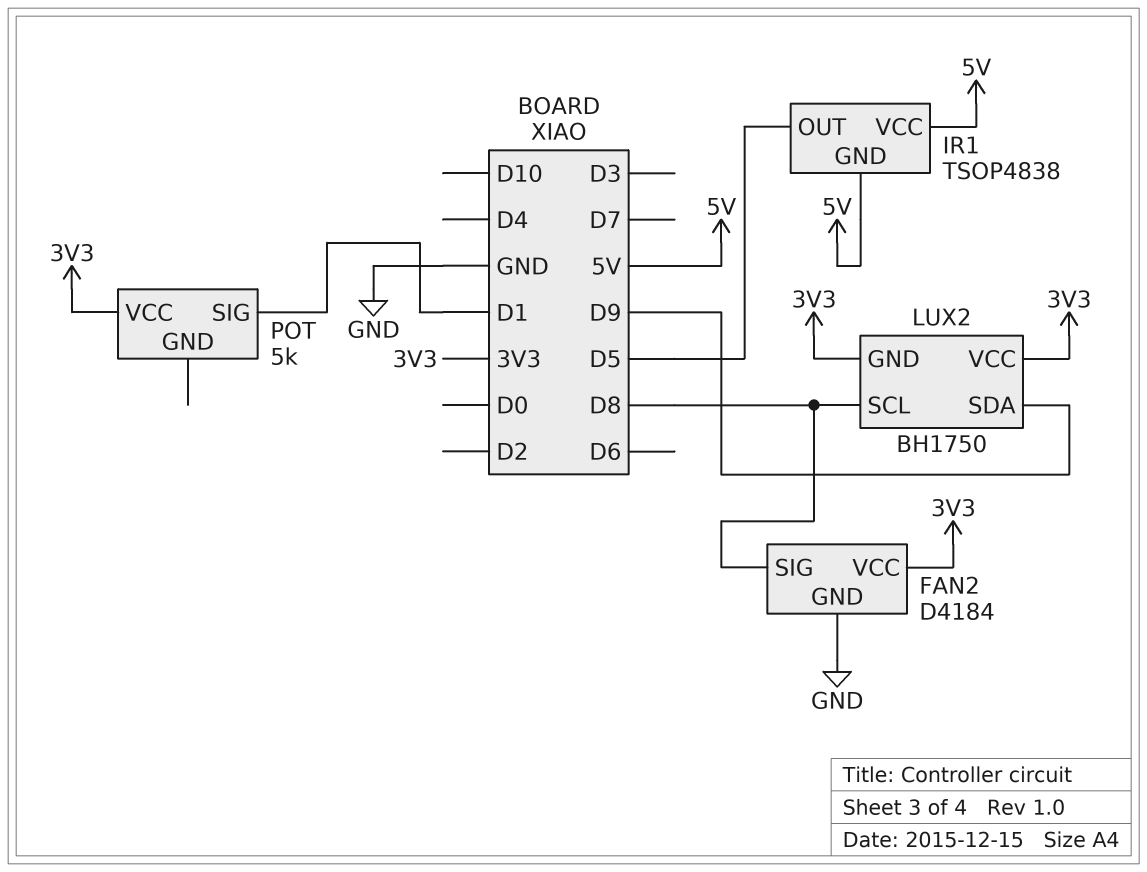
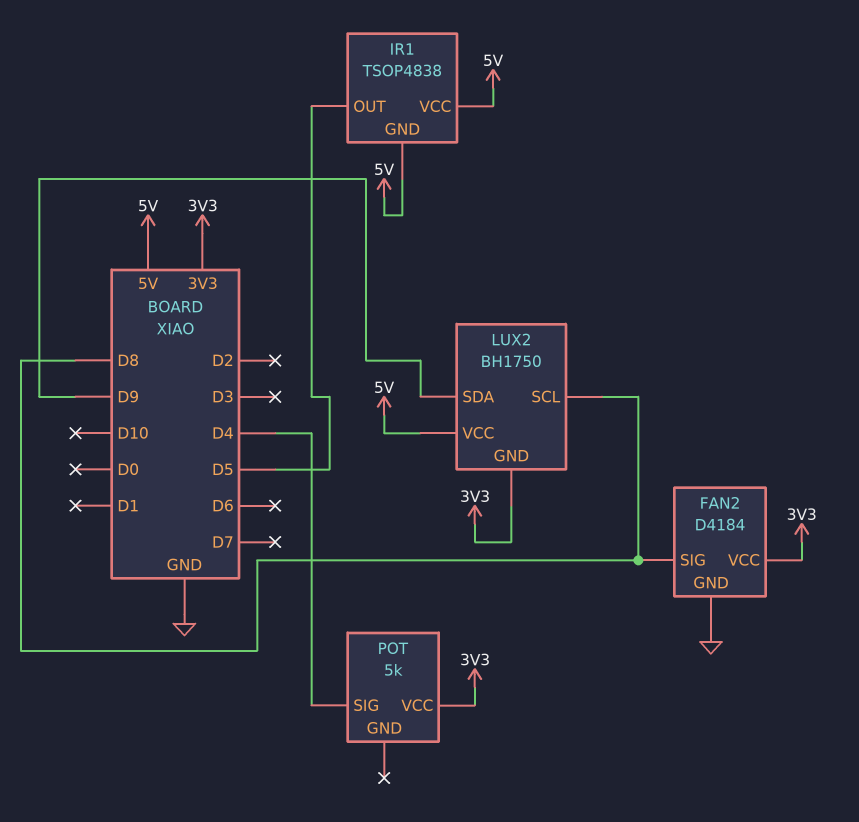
LUX2 pin VCC: 3V3 -> 5V
POT pin SIG: D1 -> D4

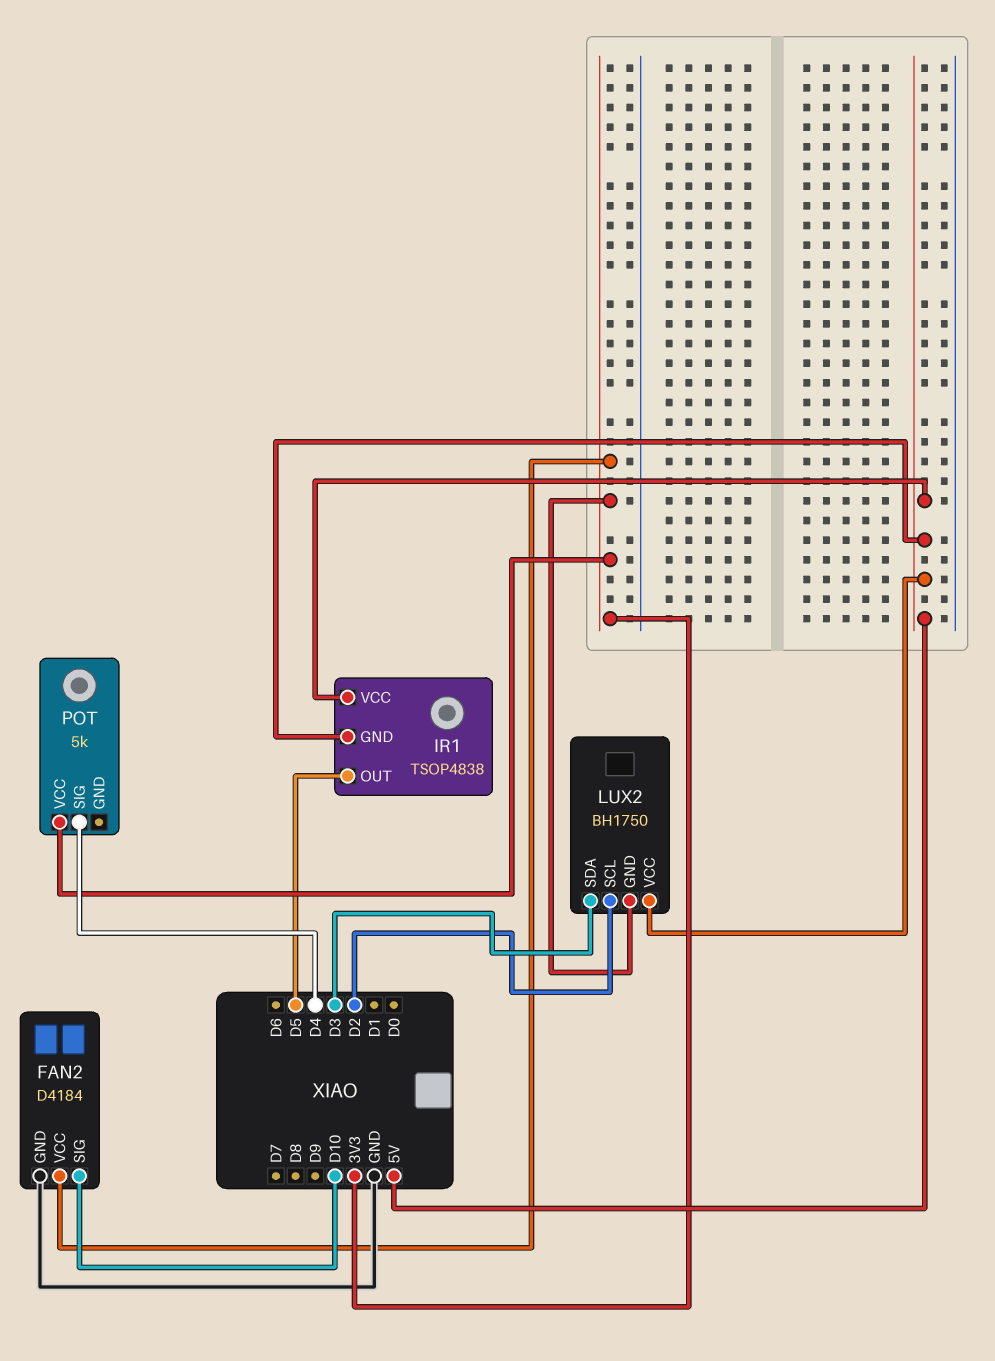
FAN2 pin SIG: D8 -> D10
LUX2 pin SCL: D8 -> D2
LUX2 pin SDA: D9 -> D3

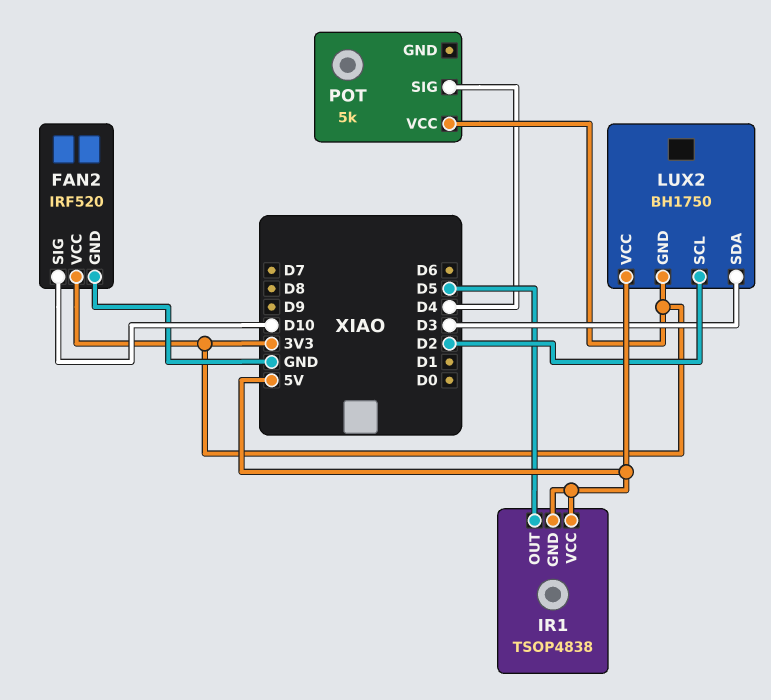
FAN2: D4184 -> IRF520

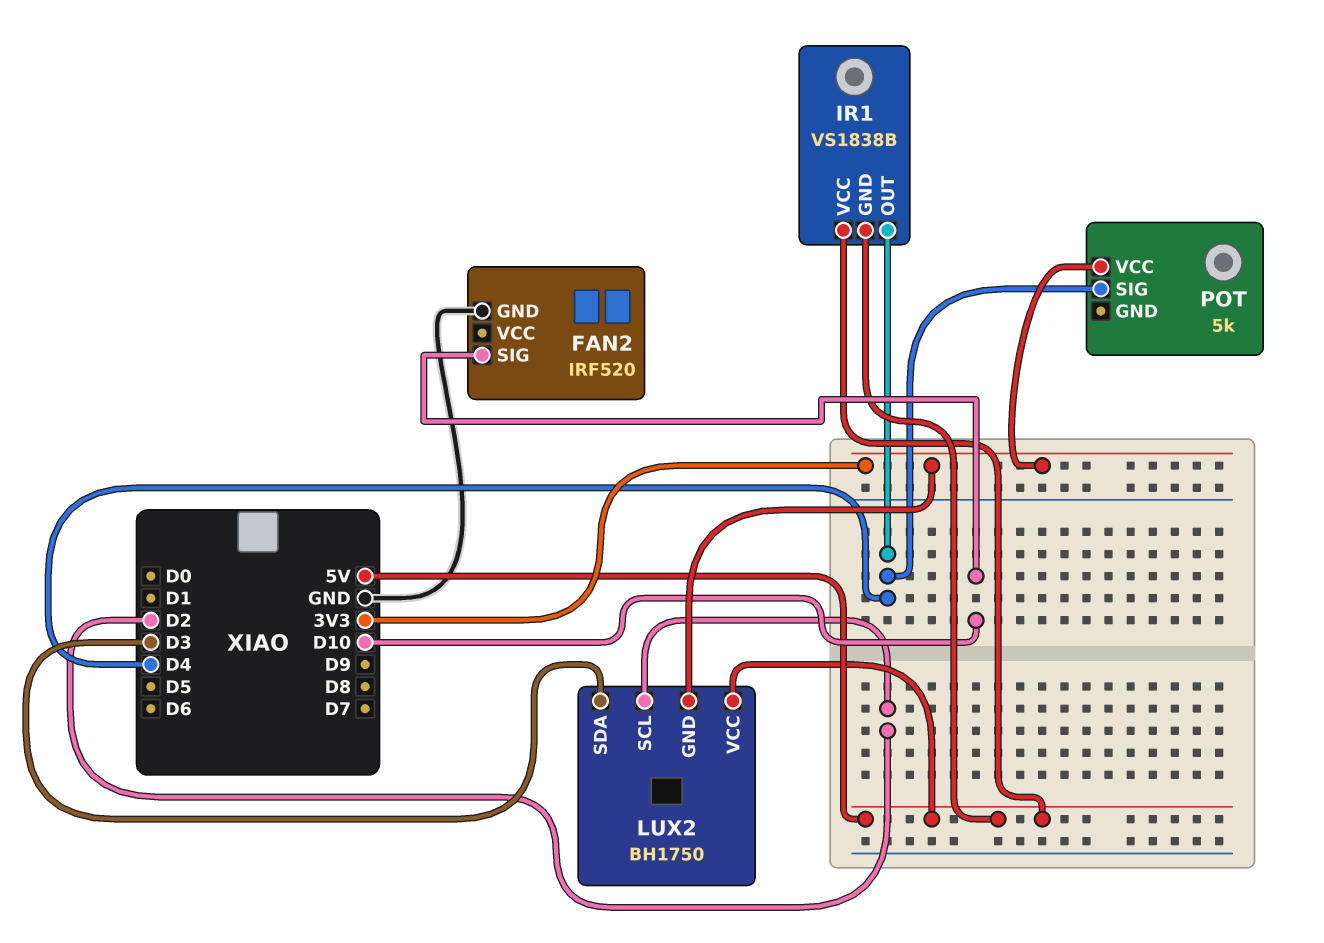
FAN2 pin VCC: 3V3 -> none
IR1: TSOP4838 -> VS1838B
IR1 pin OUT: D5 -> D4

